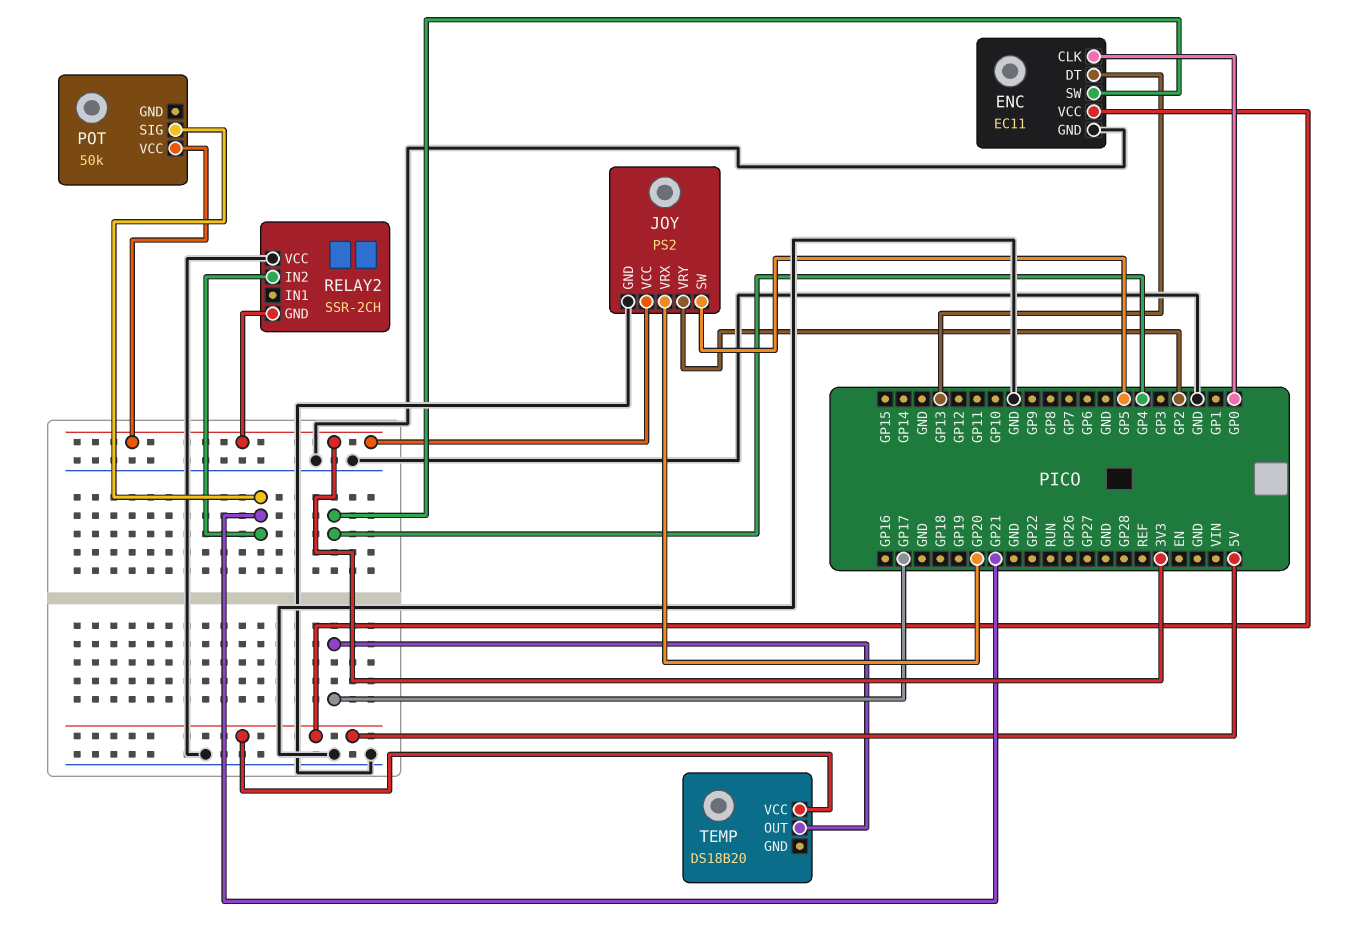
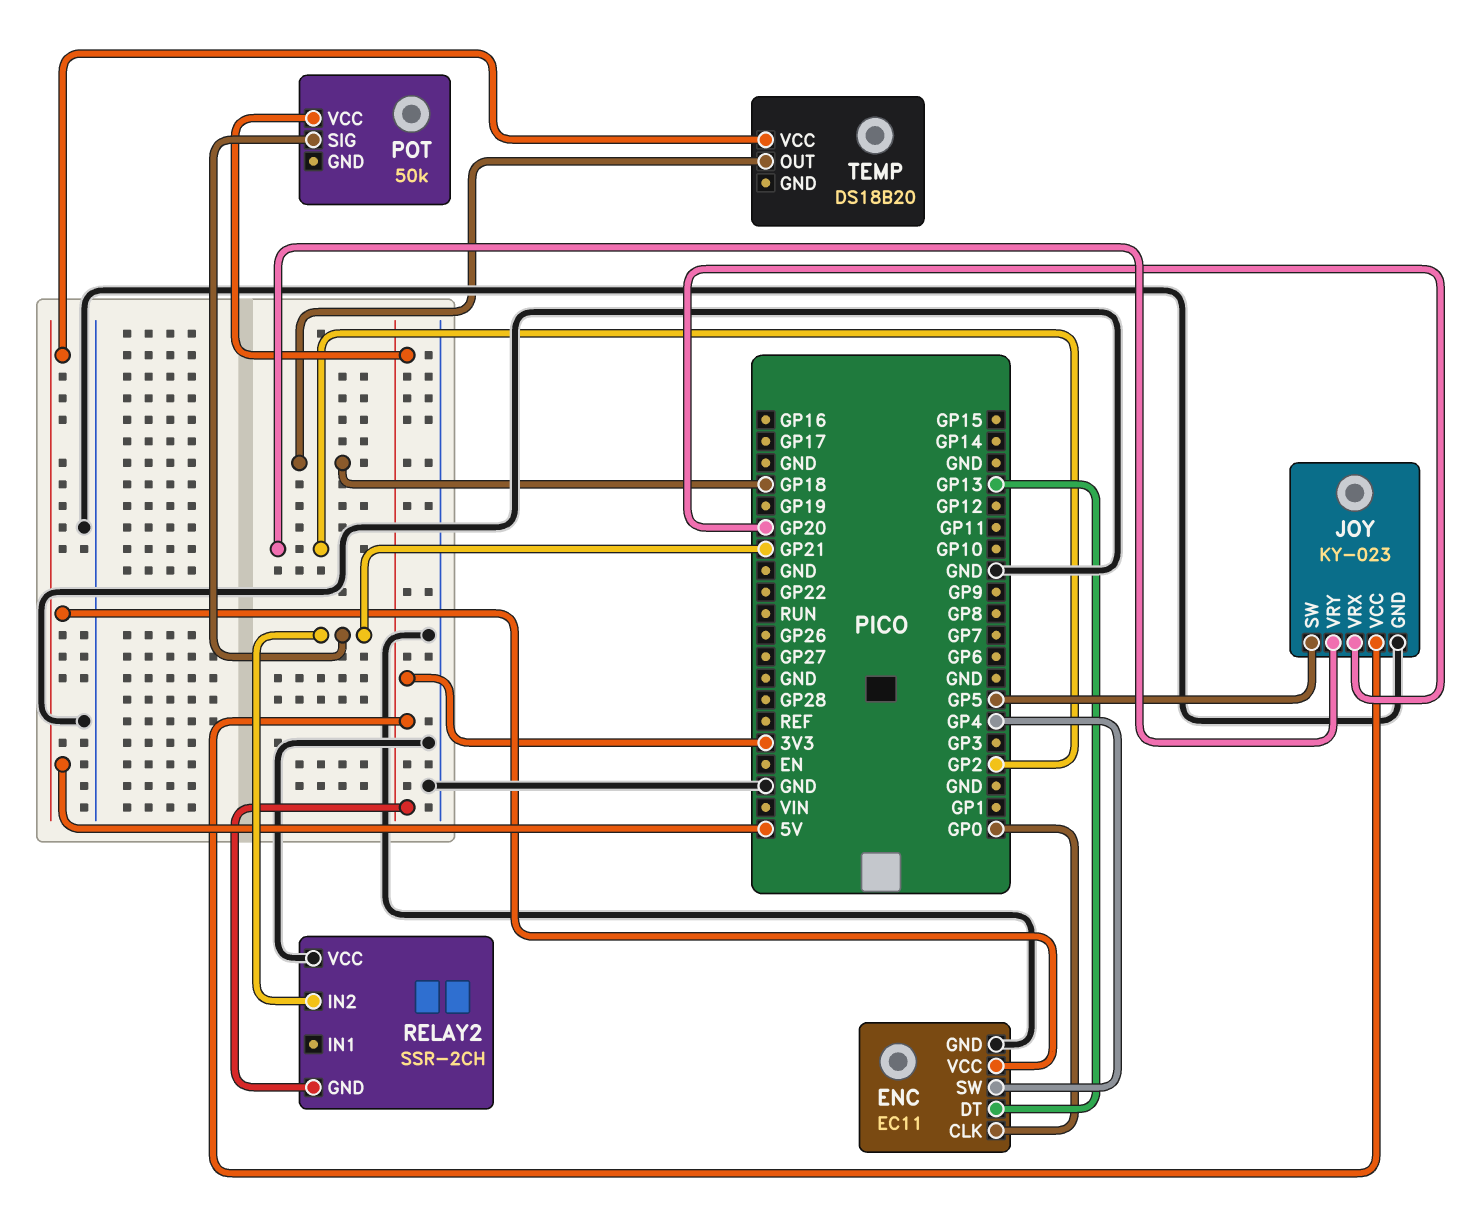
JOY: PS2 -> KY-023
TEMP pin OUT: GP17 -> GP18

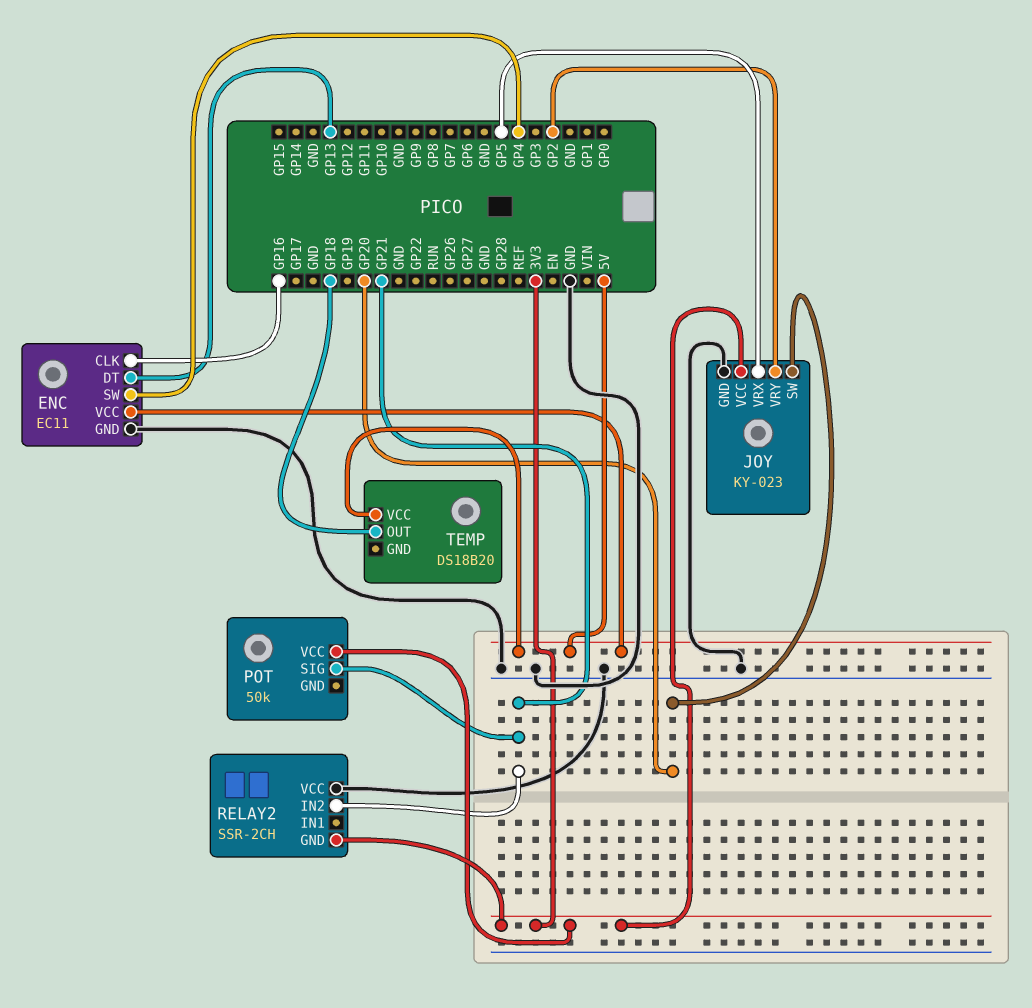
ENC pin CLK: GP0 -> GP16
JOY pin SW: GP5 -> GP20
JOY pin VRX: GP20 -> GP5

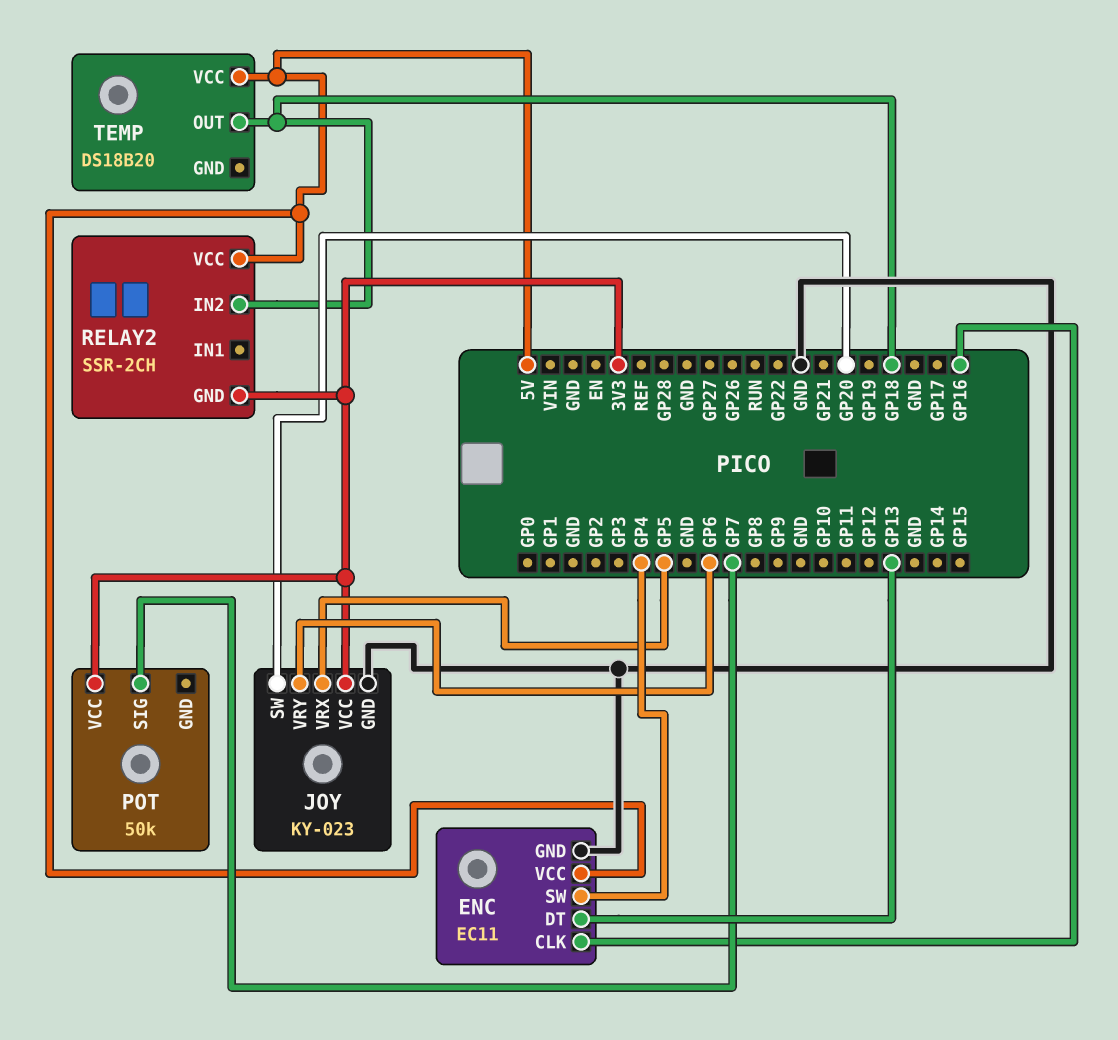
JOY pin VRY: GP2 -> GP6
POT pin SIG: GP21 -> GP7
RELAY2 pin IN2: GP21 -> GP18
RELAY2 pin VCC: GND -> 5V

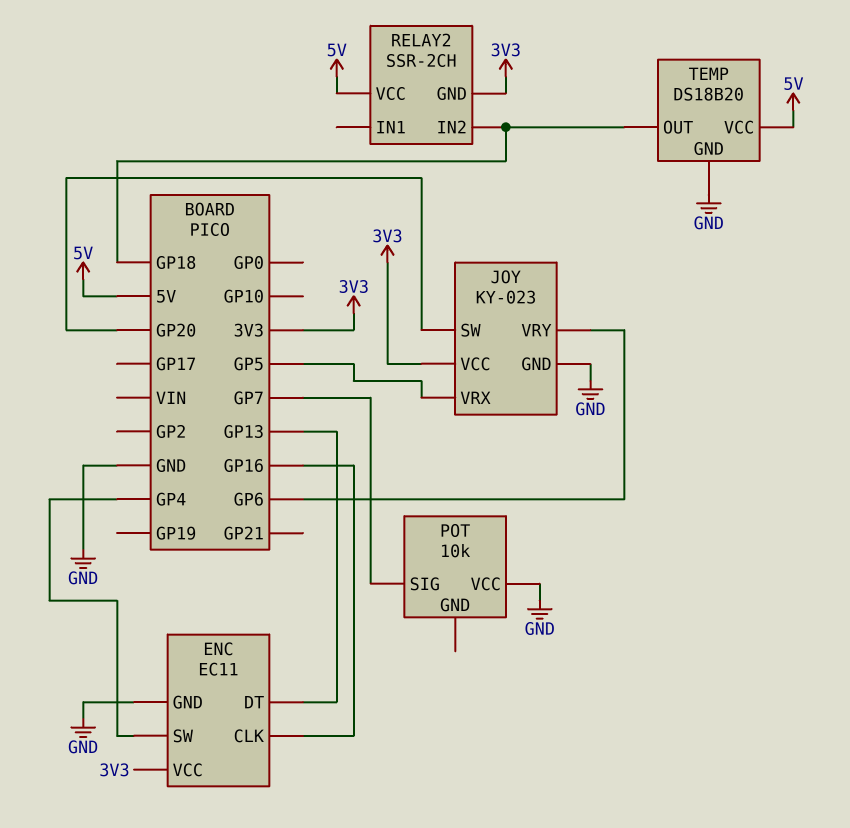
ENC pin VCC: 5V -> 3V3
POT: 50k -> 10k
POT pin VCC: 3V3 -> GND
TEMP pin GND: none -> GND

